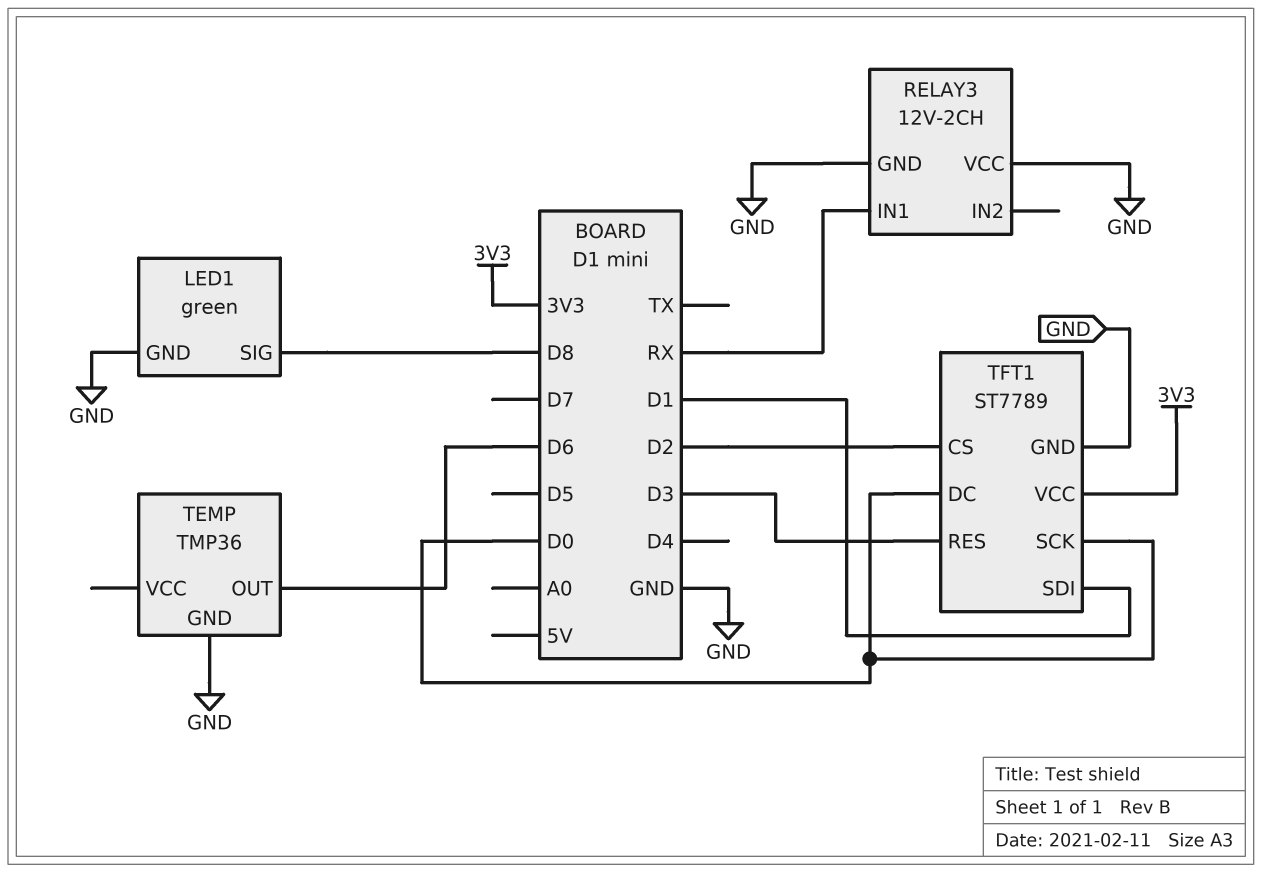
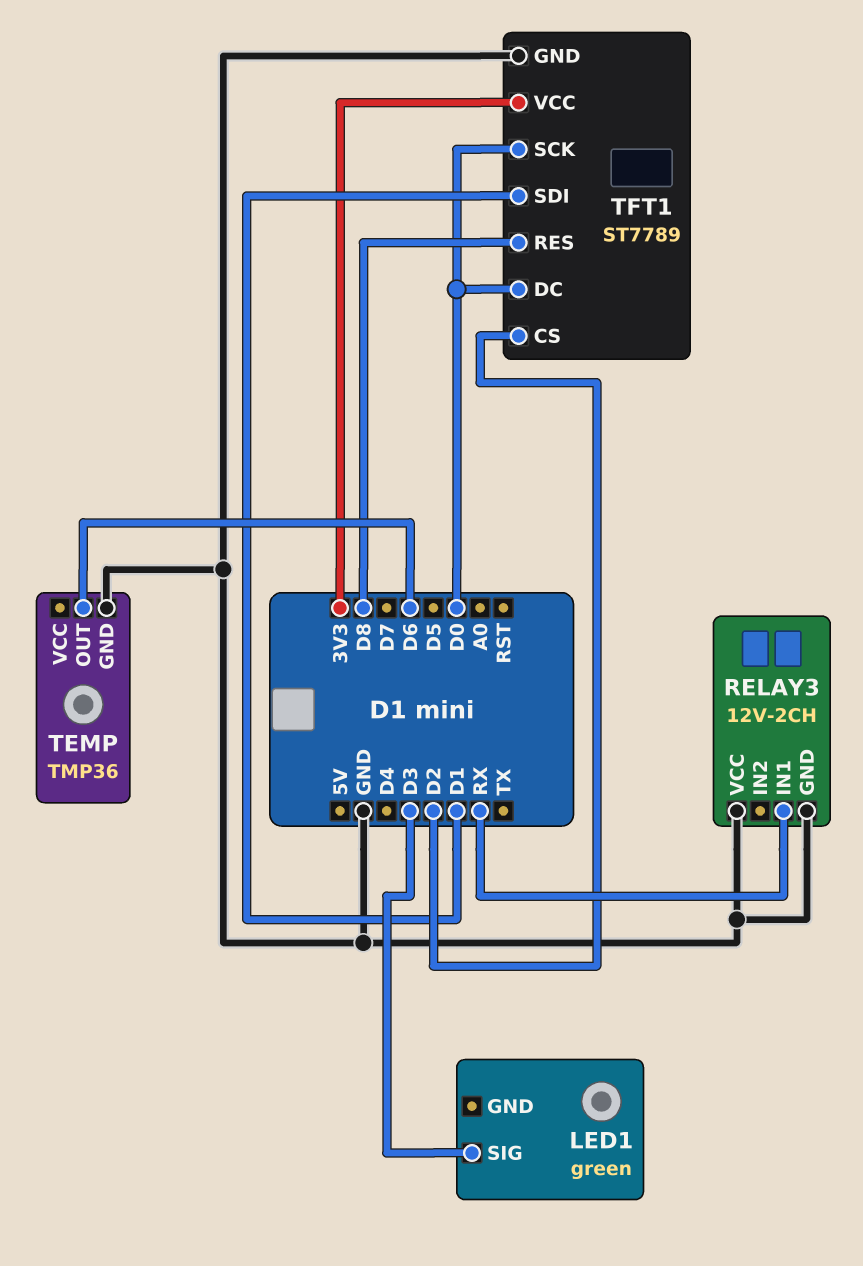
LED1 pin GND: GND -> none
LED1 pin SIG: D8 -> D3
TFT1 pin RES: D3 -> D8

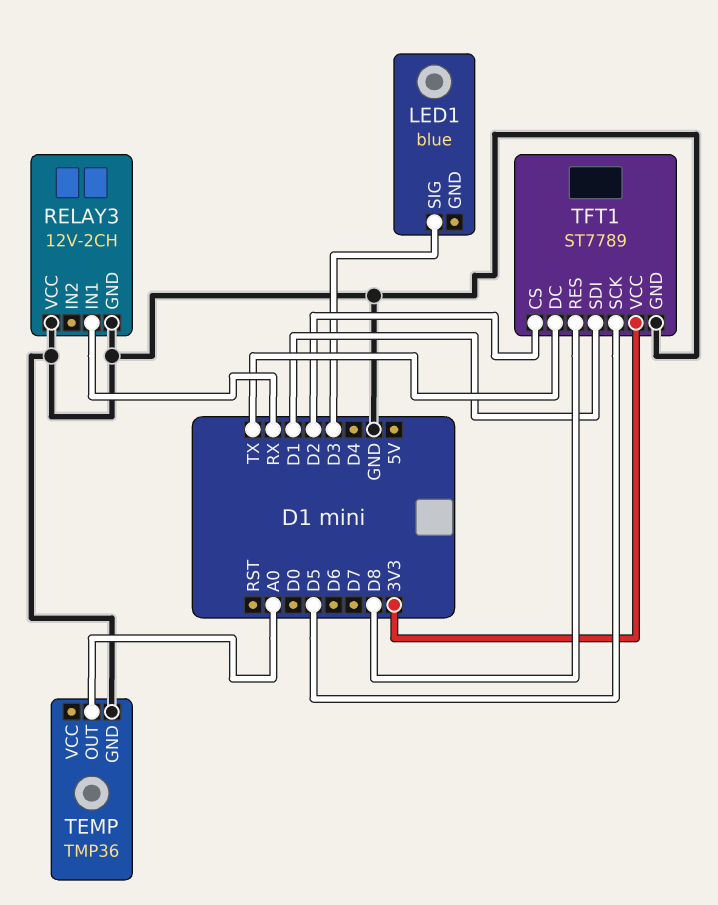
LED1: green -> blue
TEMP pin OUT: D6 -> A0
TFT1 pin DC: D0 -> TX
TFT1 pin SCK: D0 -> D5

